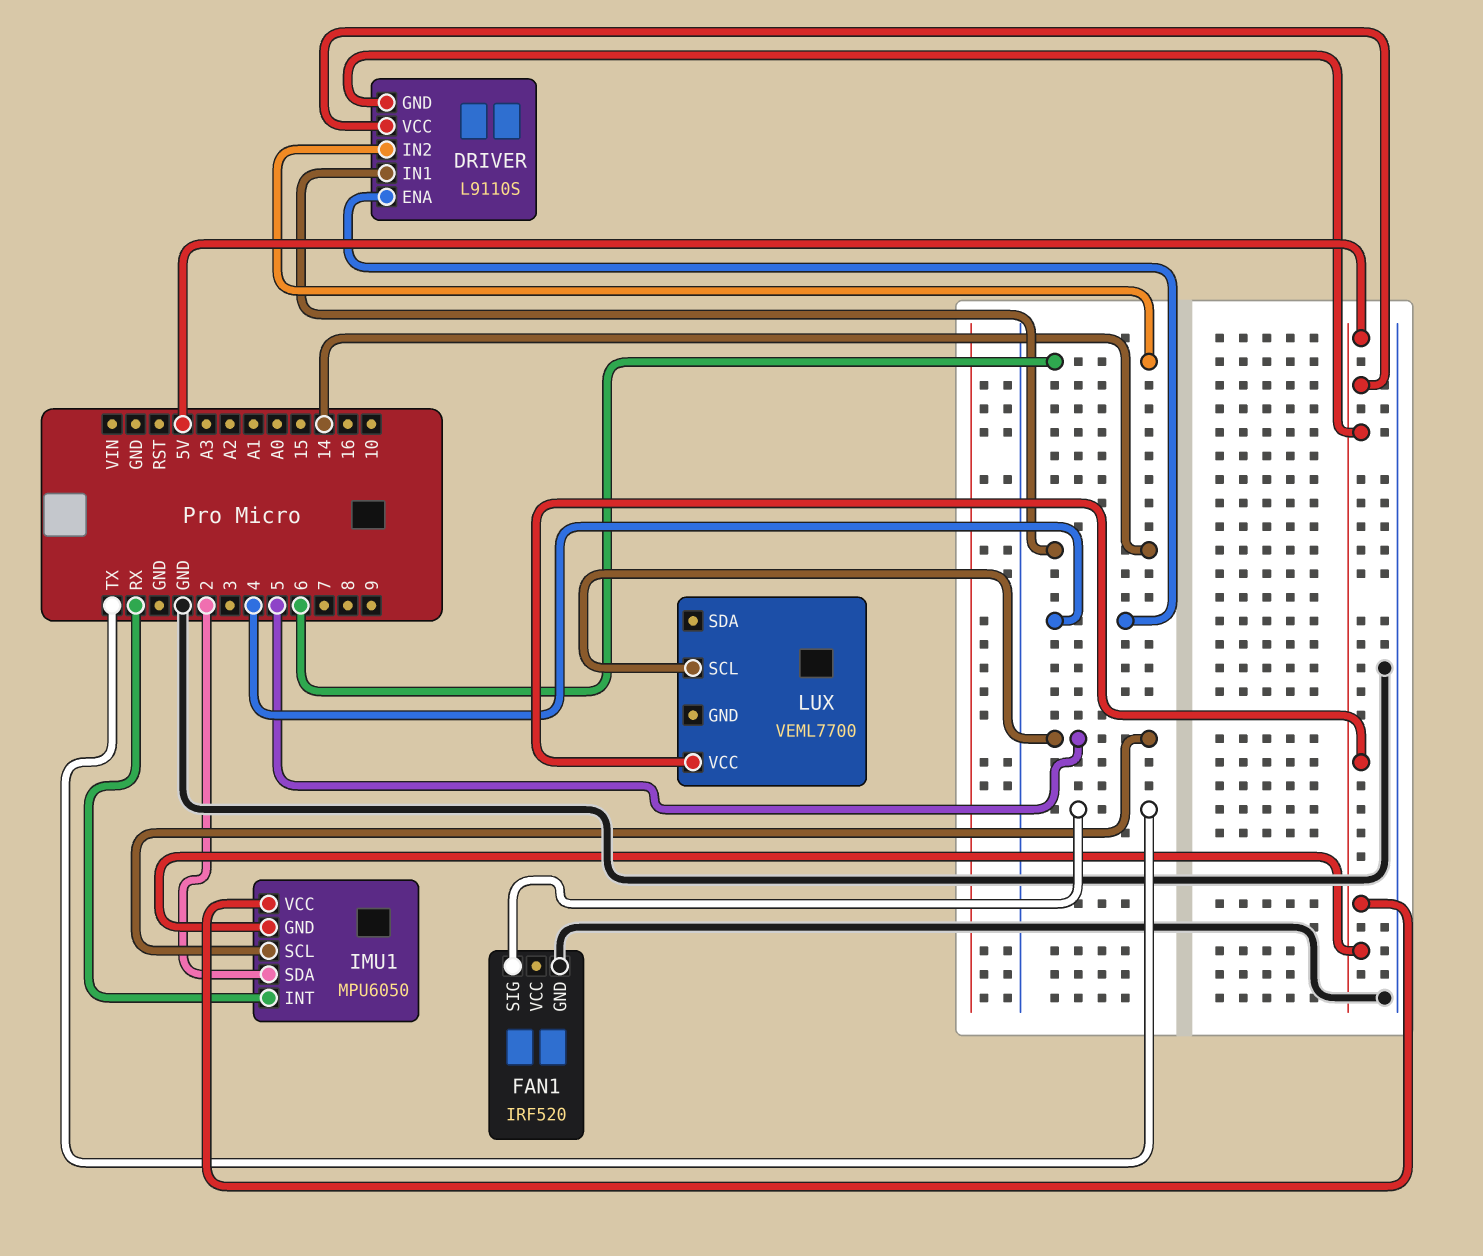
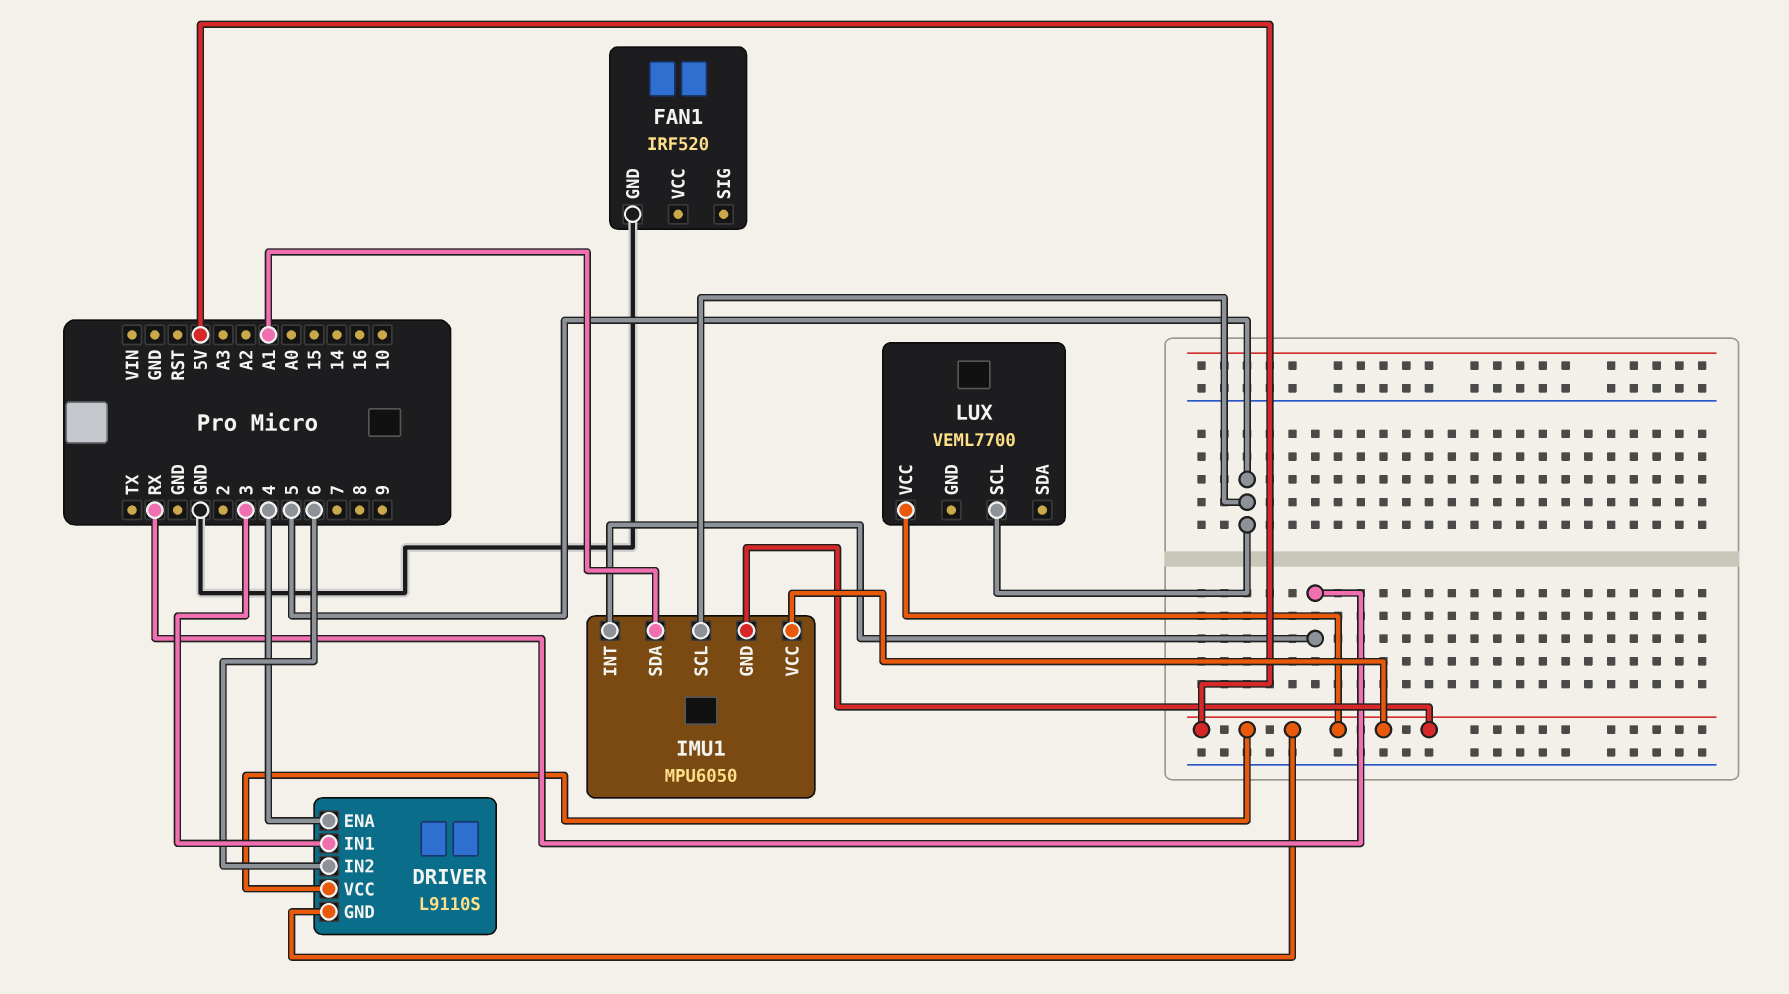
DRIVER pin IN1: 14 -> 3
FAN1 pin SIG: TX -> none
IMU1 pin SDA: 2 -> A1

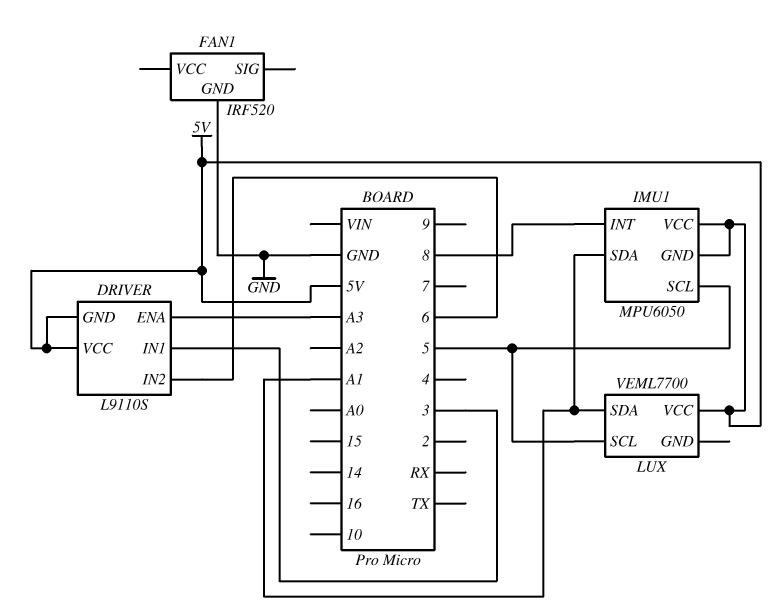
DRIVER pin ENA: 4 -> A3
IMU1 pin INT: RX -> 8
LUX pin SDA: none -> A1

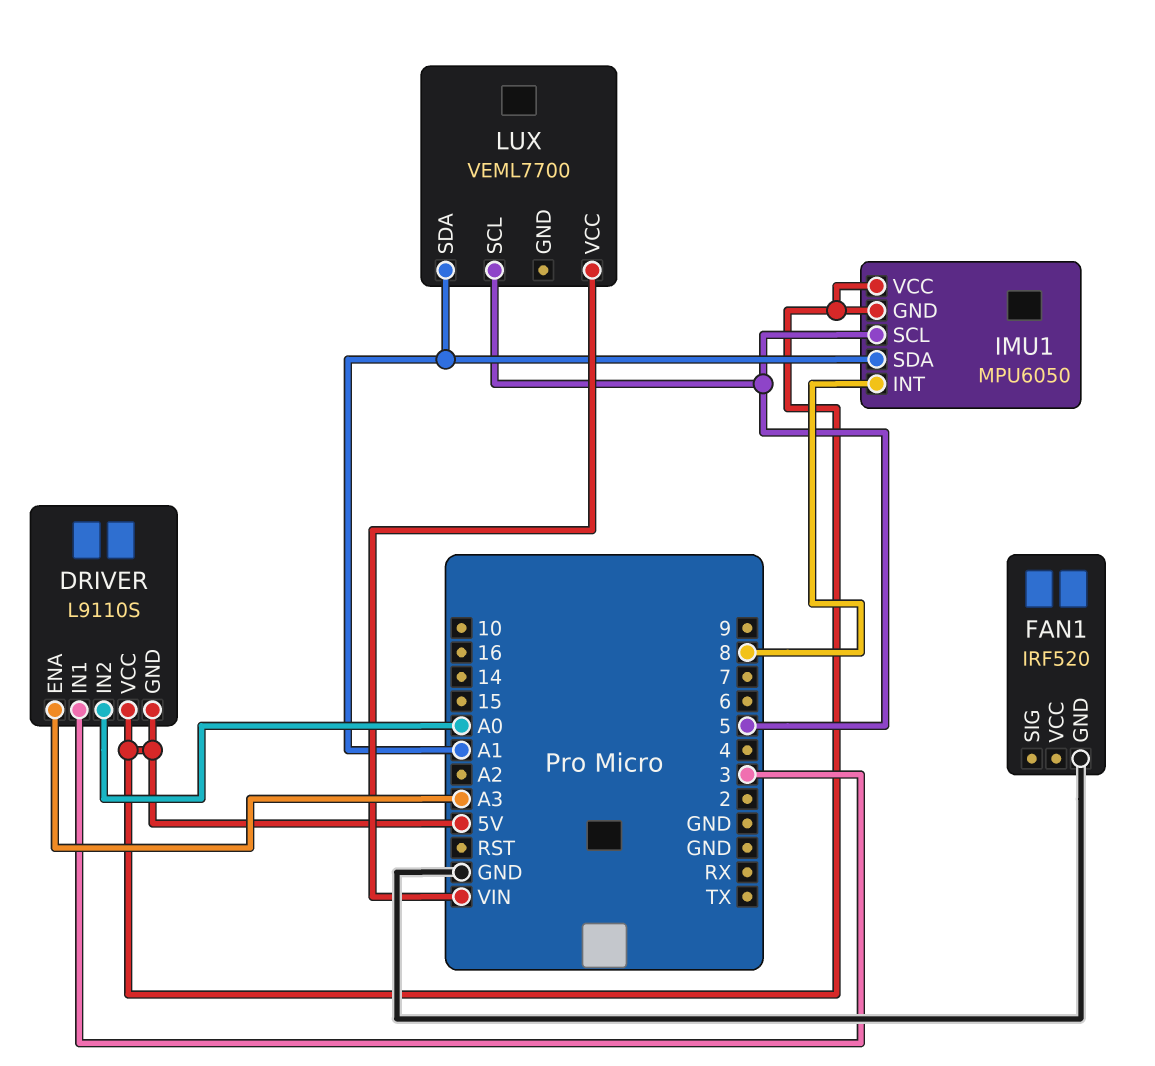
DRIVER pin IN2: 6 -> A0
LUX pin VCC: 5V -> VIN

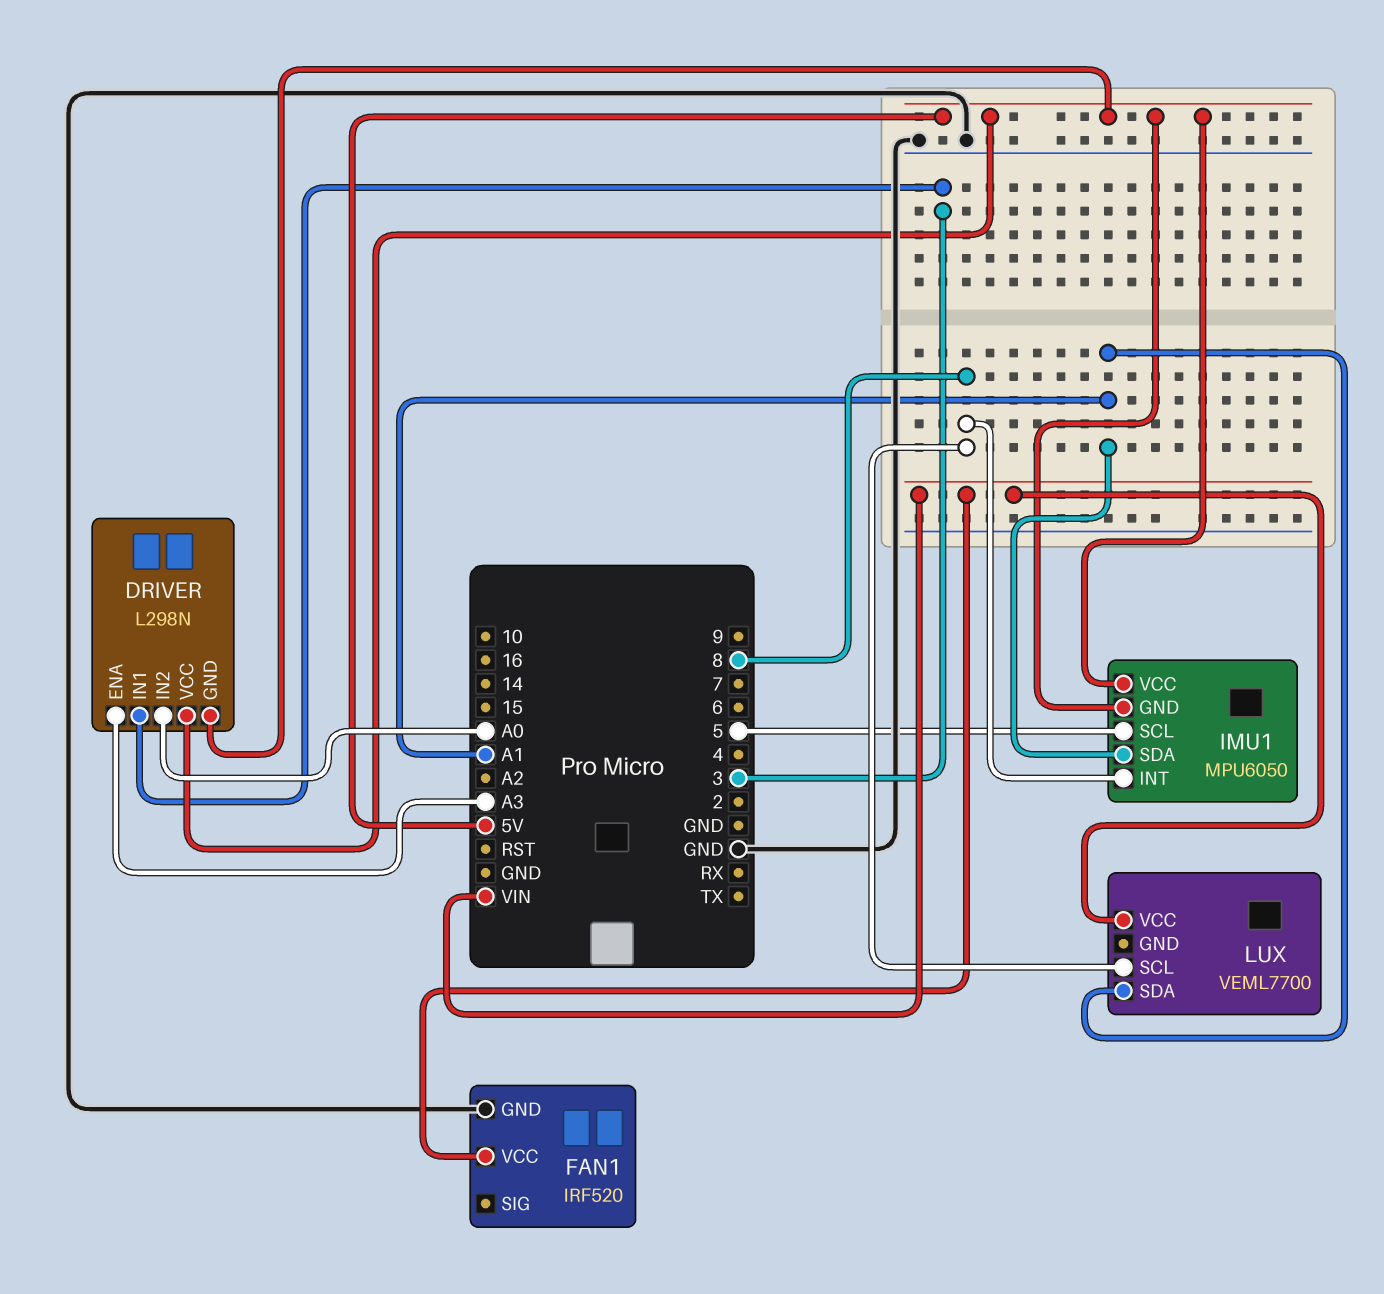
DRIVER: L9110S -> L298N
FAN1 pin VCC: none -> VIN
LUX pin SCL: 5 -> 8

